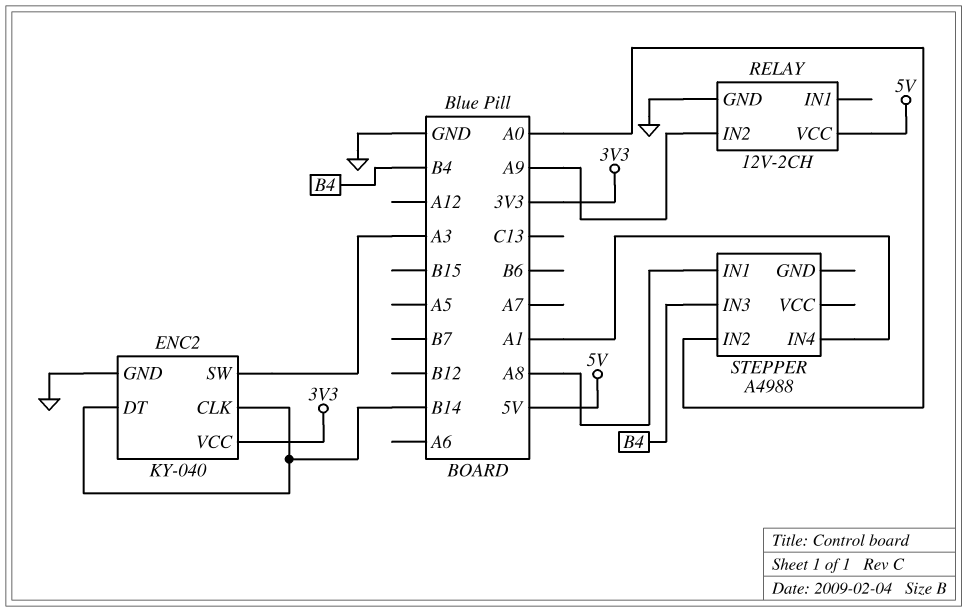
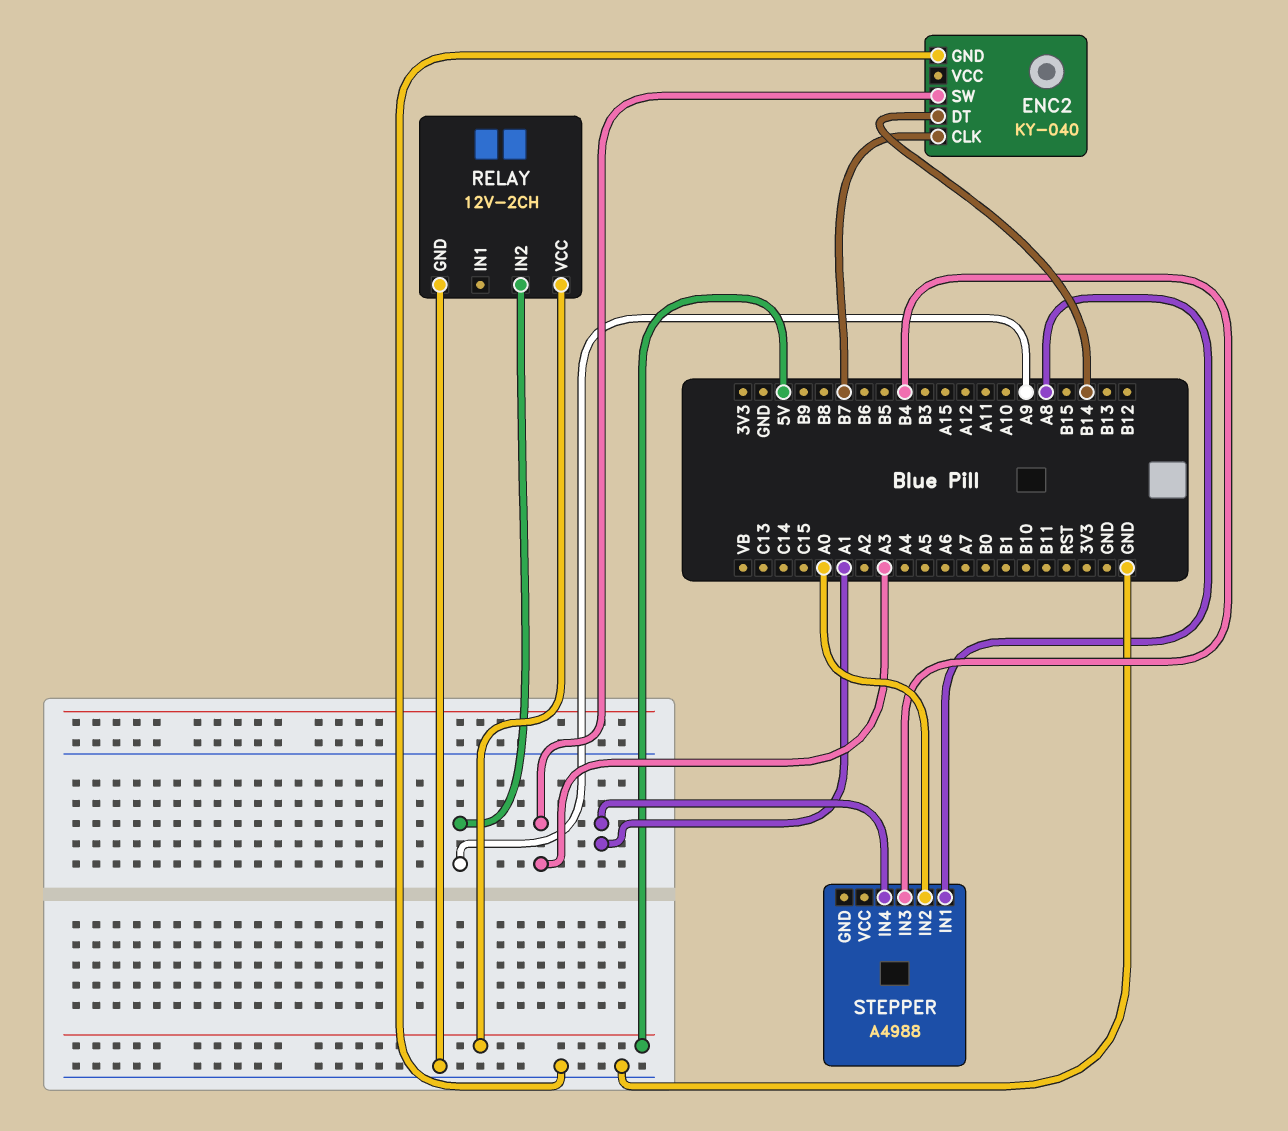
ENC2 pin CLK: B14 -> B7
ENC2 pin VCC: 3V3 -> none

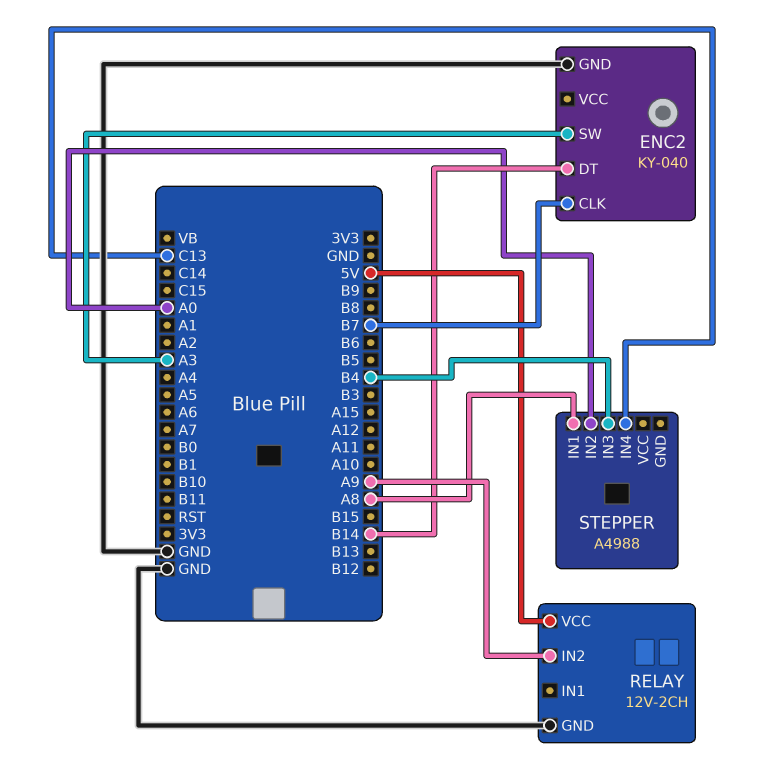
STEPPER pin IN4: A1 -> C13

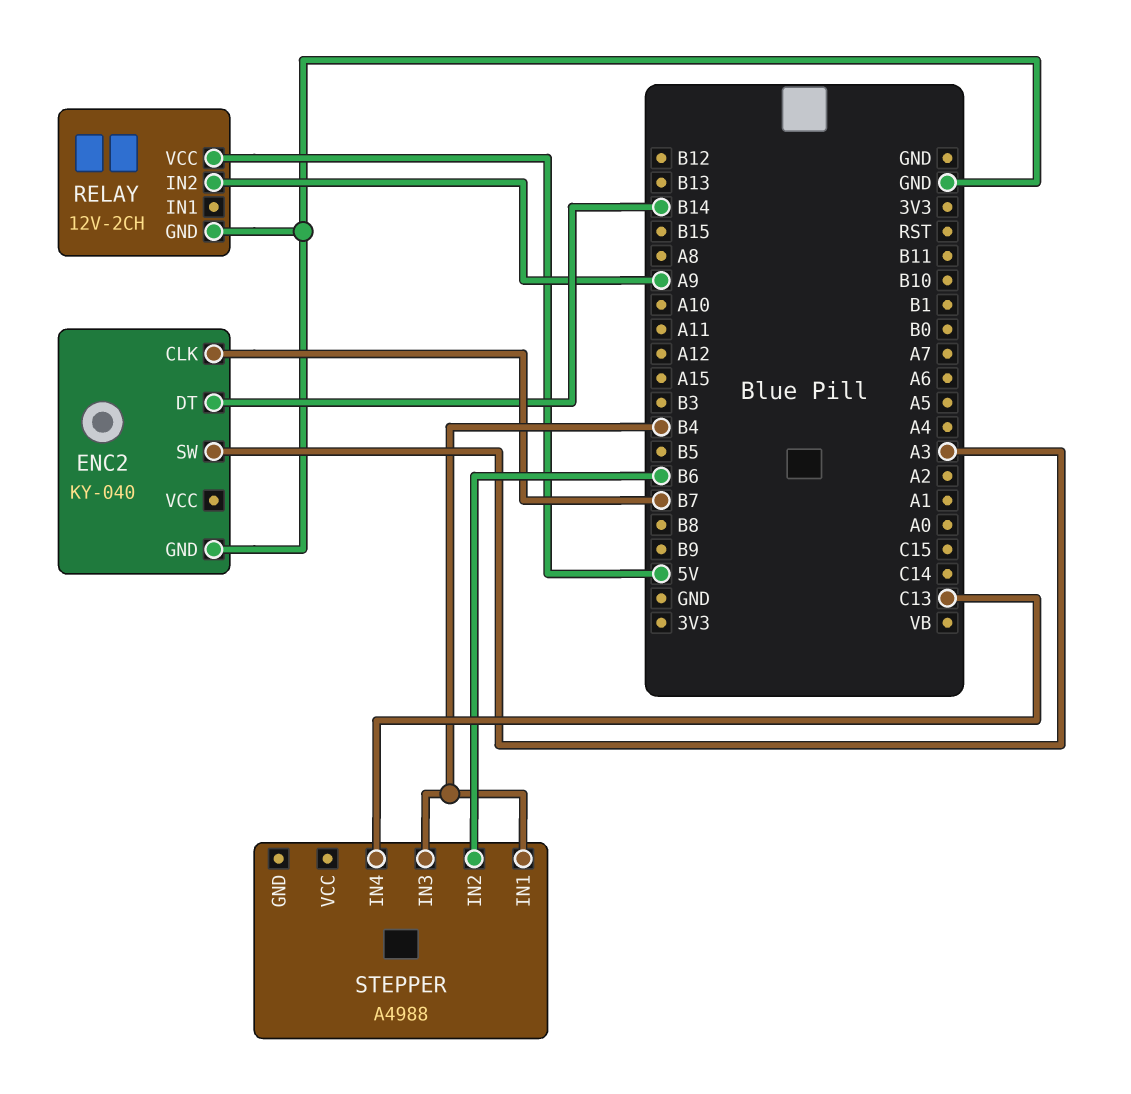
STEPPER pin IN1: A8 -> B4
STEPPER pin IN2: A0 -> B6

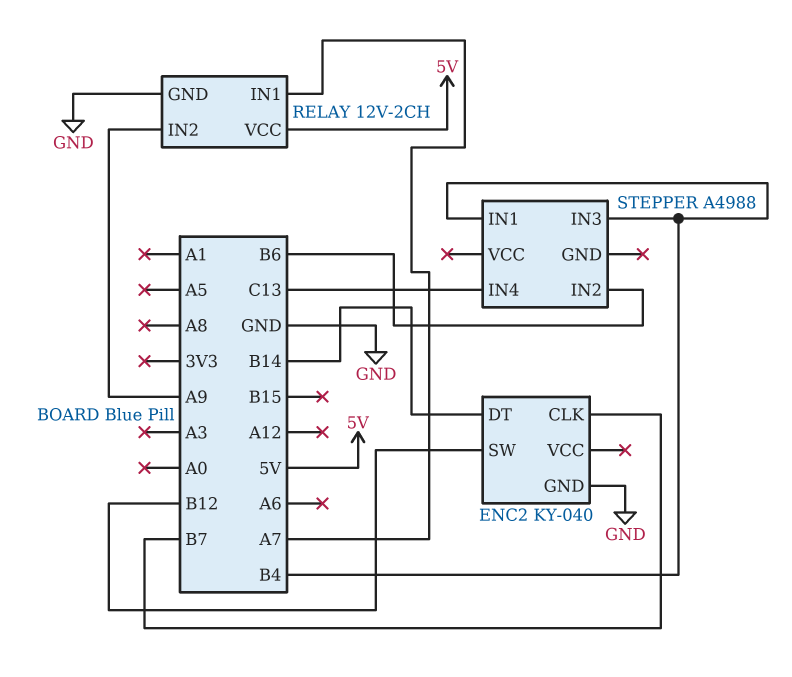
ENC2 pin SW: A3 -> B12
RELAY pin IN1: none -> A7

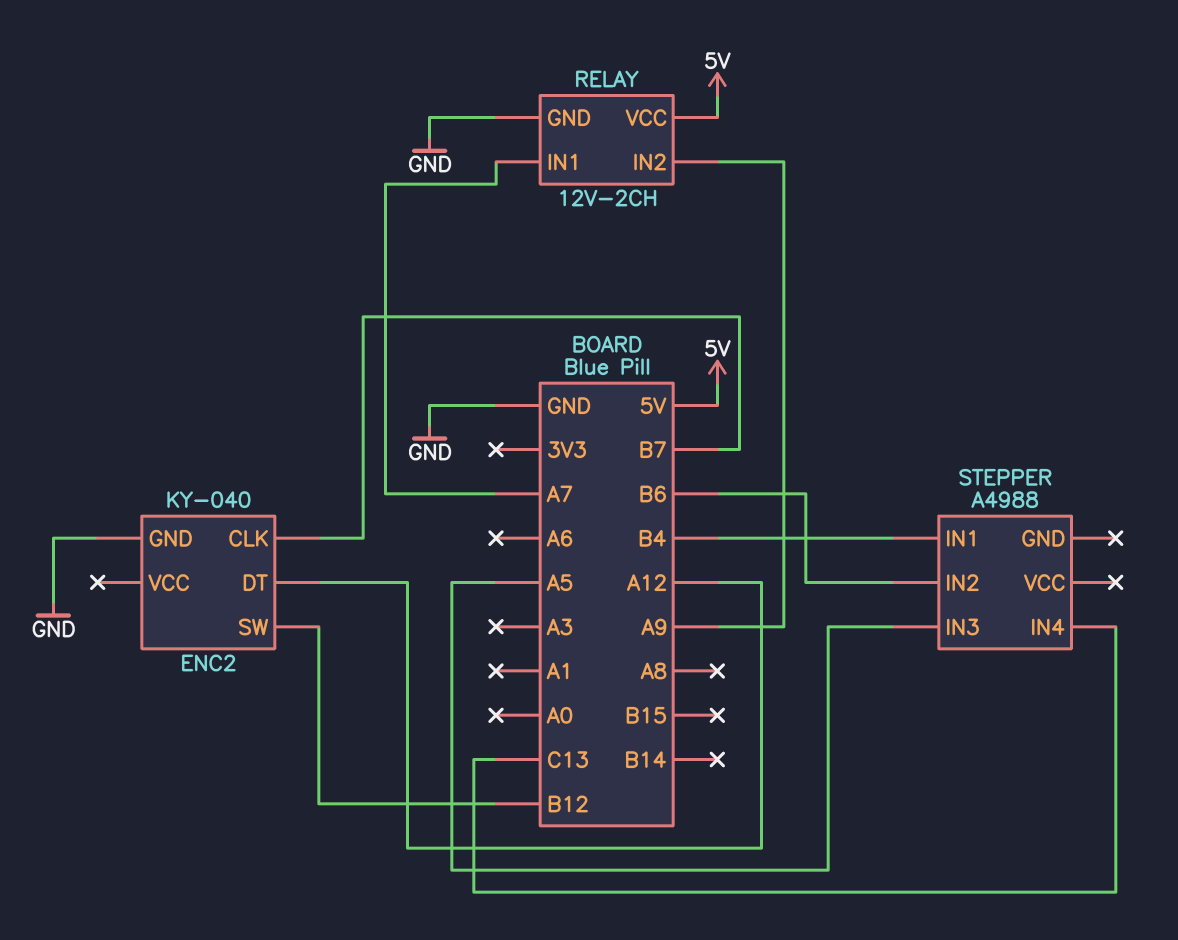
ENC2 pin DT: B14 -> A12
STEPPER pin IN3: B4 -> A5

